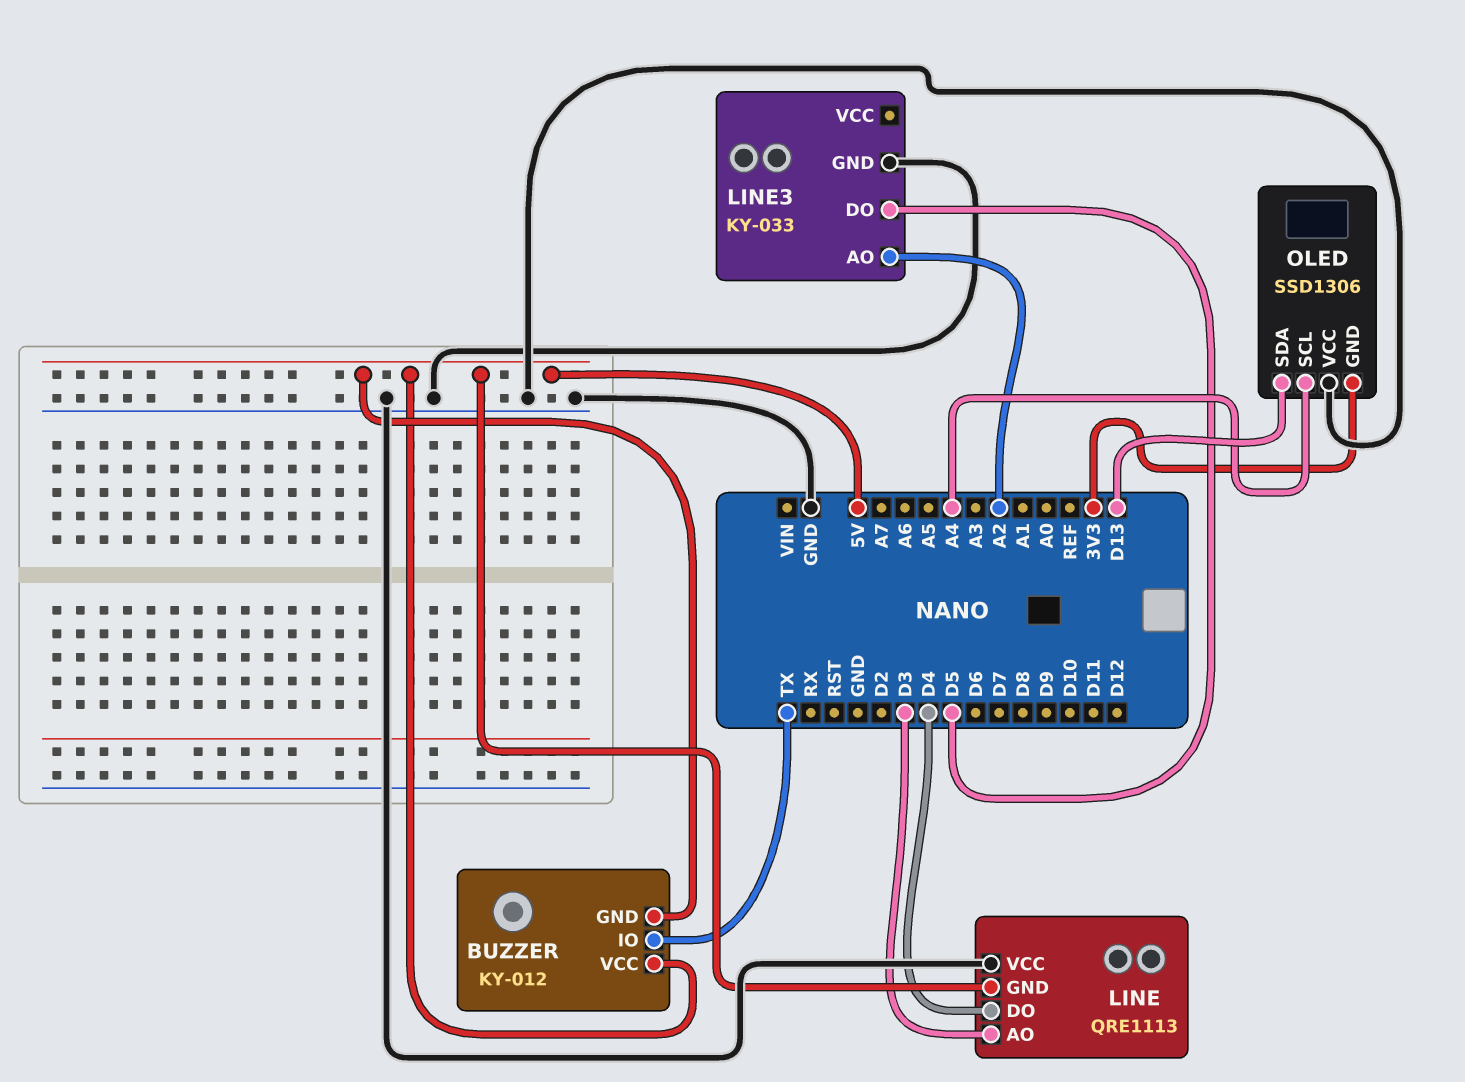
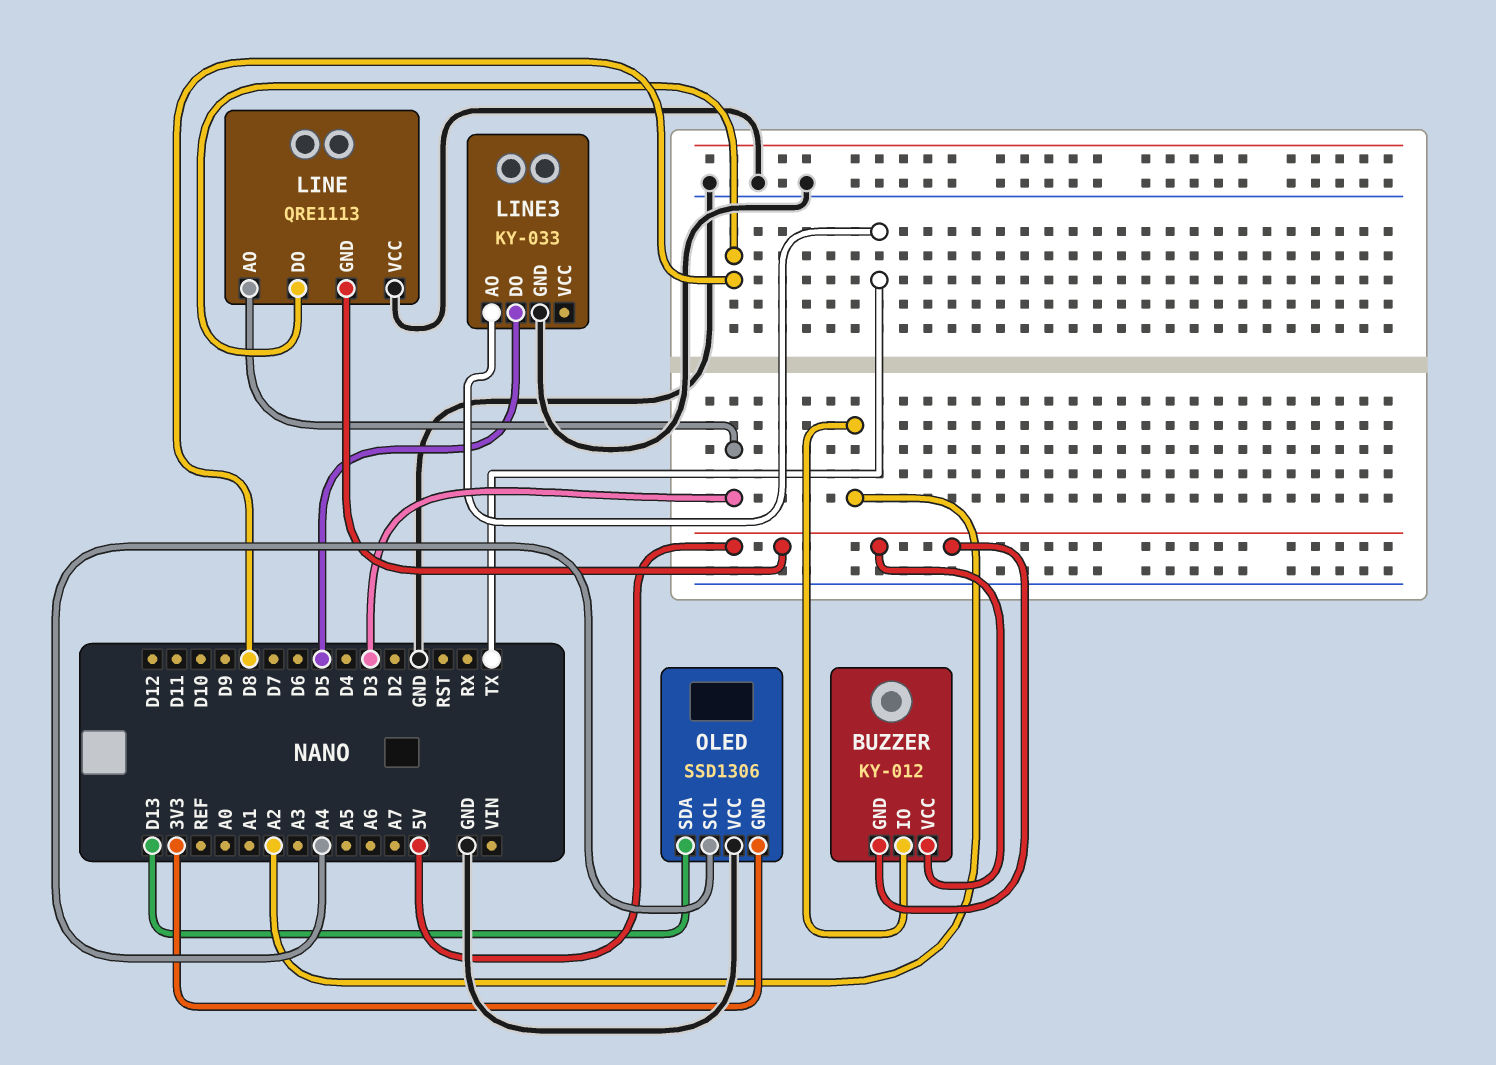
BUZZER pin IO: TX -> A2
LINE pin DO: D4 -> D8
LINE3 pin AO: A2 -> TX

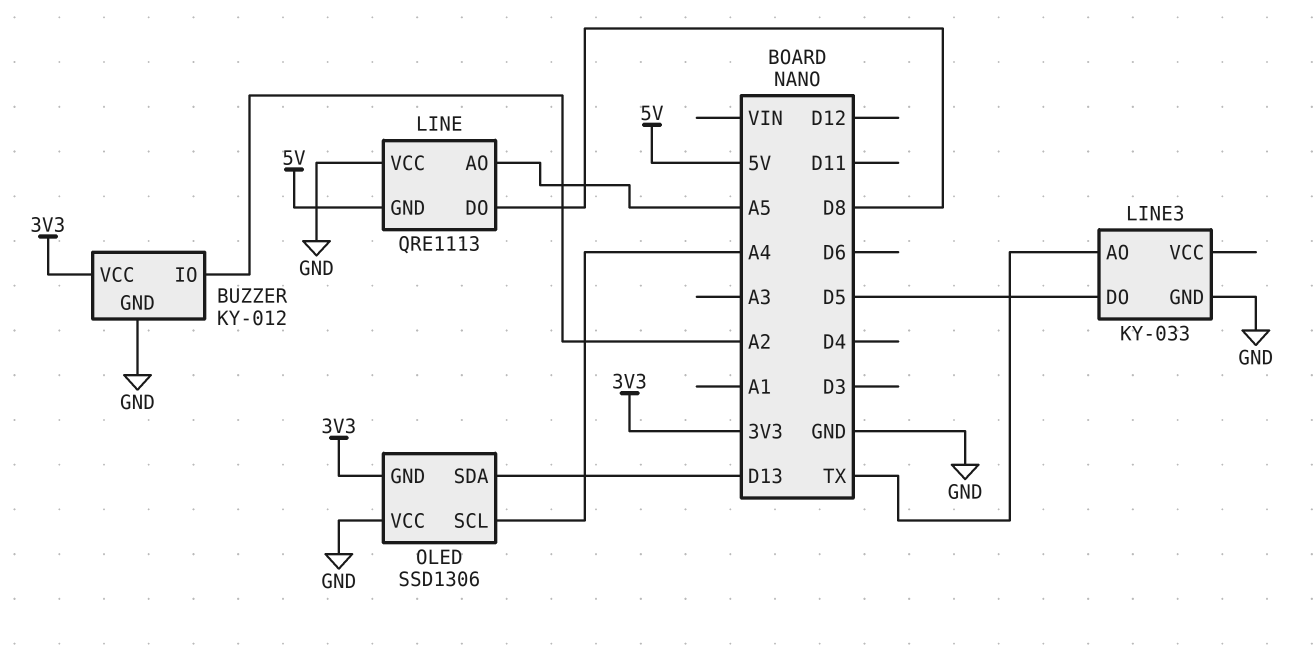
BUZZER pin GND: 5V -> GND
BUZZER pin VCC: 5V -> 3V3
LINE pin AO: D3 -> A5

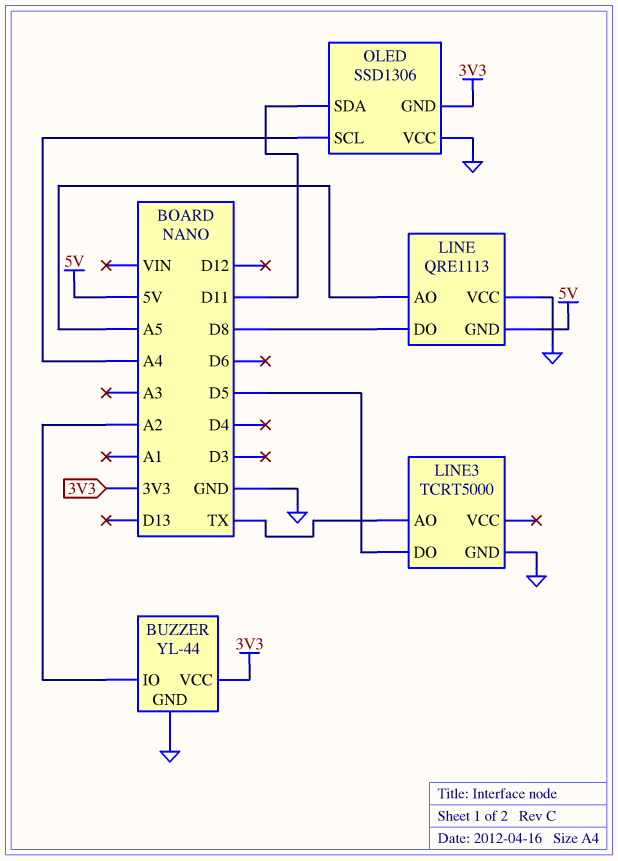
BUZZER: KY-012 -> YL-44
LINE3: KY-033 -> TCRT5000
OLED pin SDA: D13 -> D11

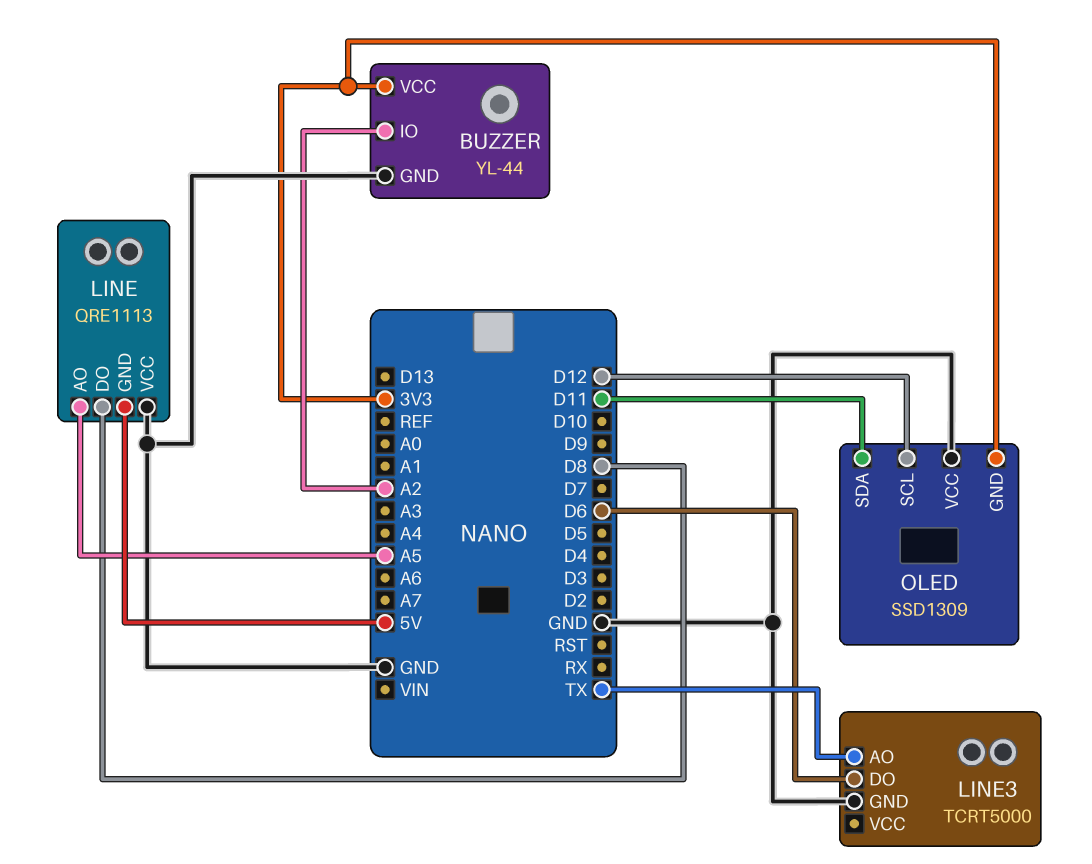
LINE3 pin DO: D5 -> D6
OLED: SSD1306 -> SSD1309
OLED pin SCL: A4 -> D12

